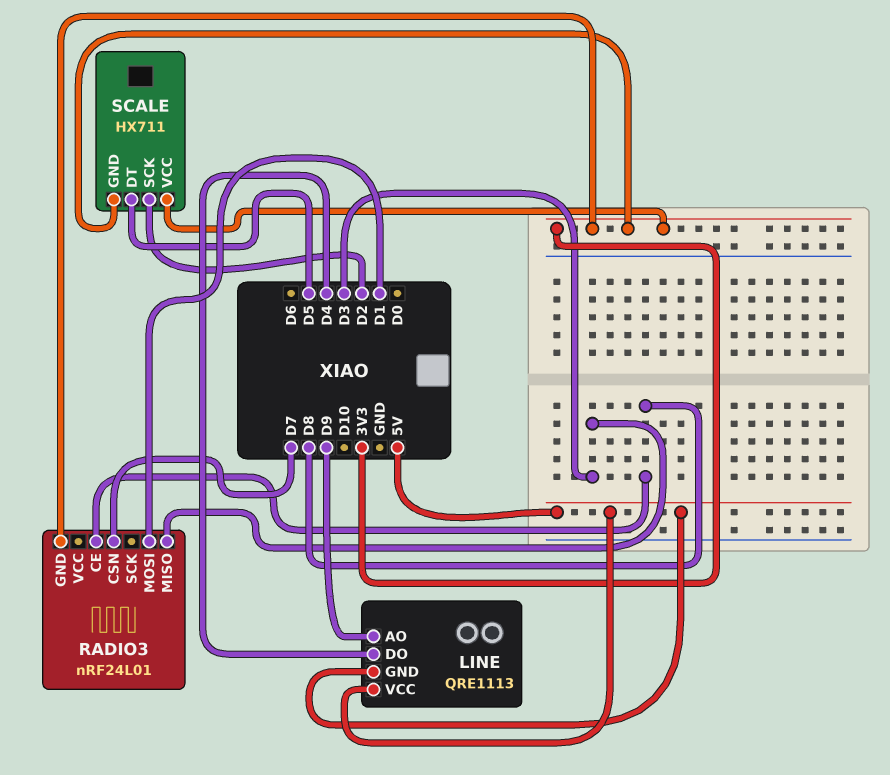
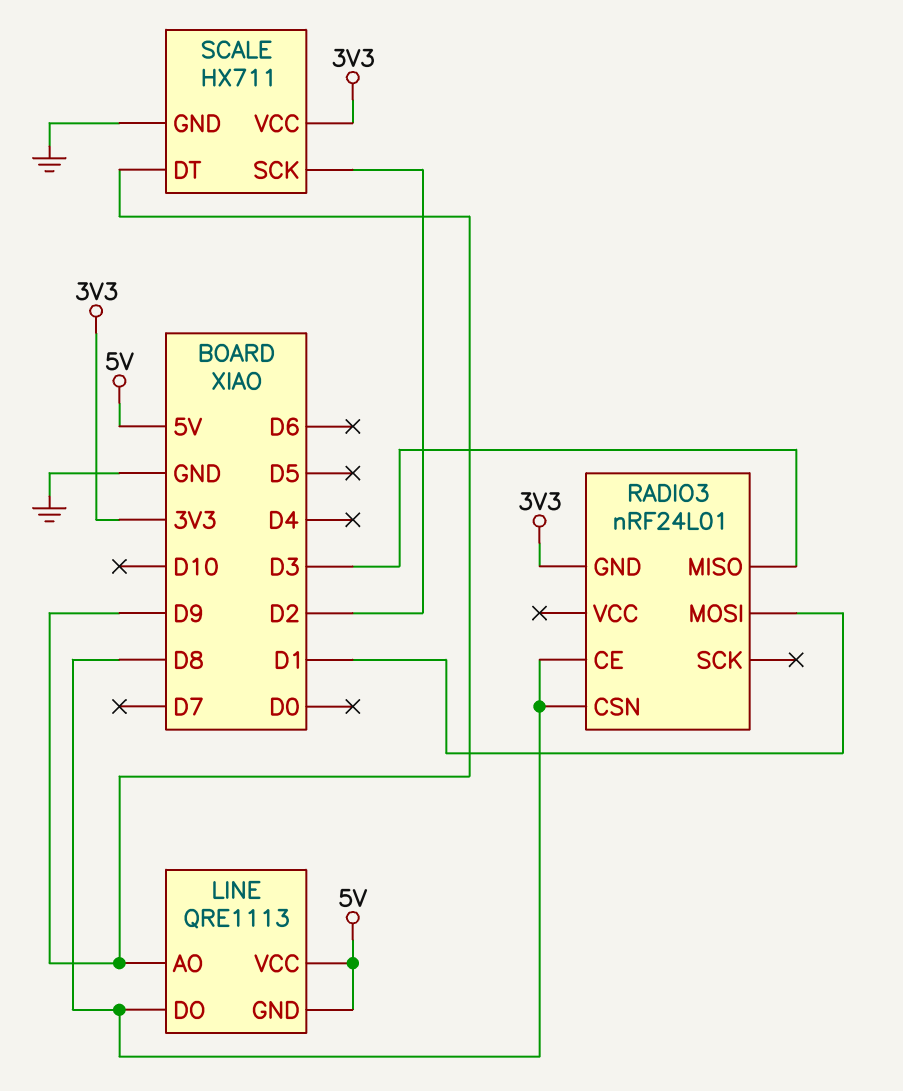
LINE pin DO: D4 -> D8
RADIO3 pin CSN: D7 -> D8
SCALE pin DT: D5 -> D9
SCALE pin GND: 3V3 -> GND

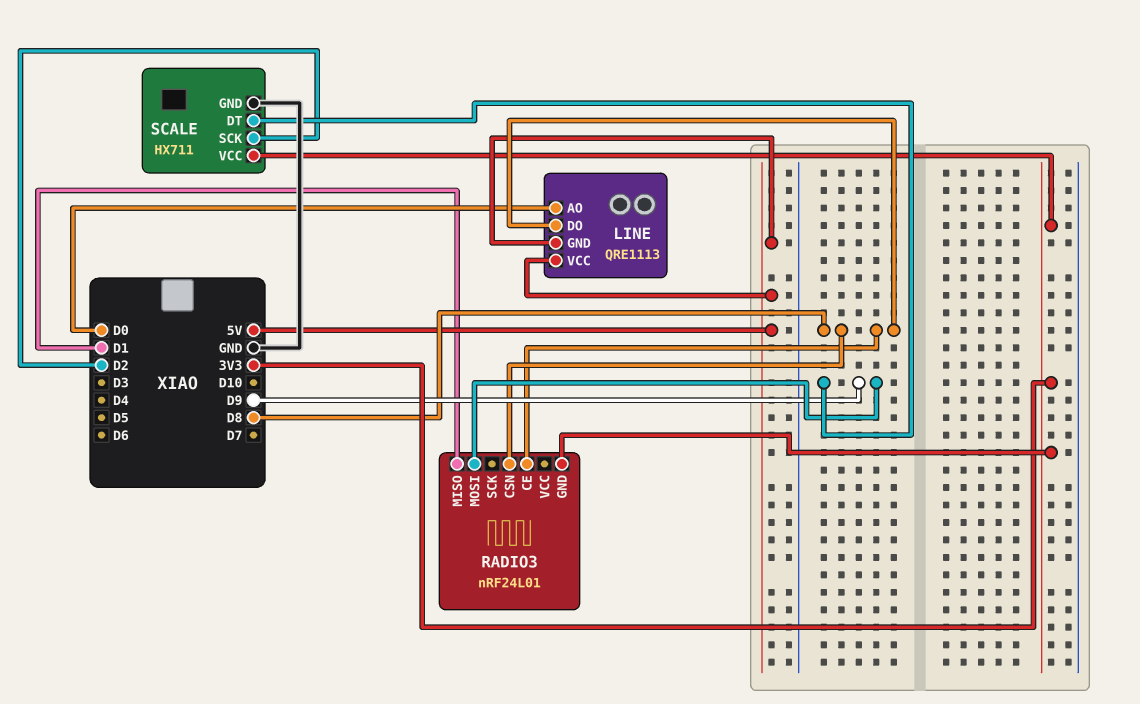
LINE pin AO: D9 -> D0
RADIO3 pin MISO: D3 -> D1
RADIO3 pin MOSI: D1 -> D9

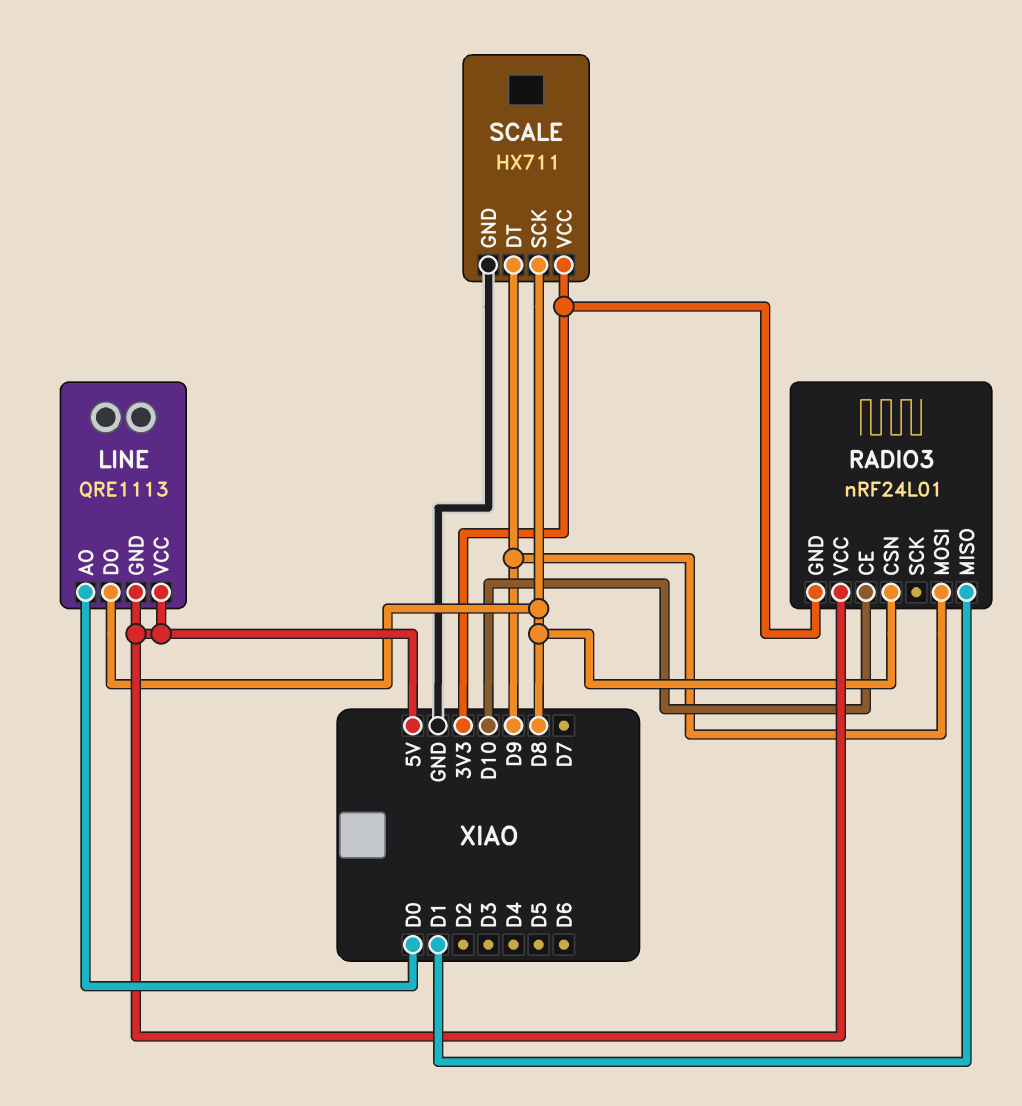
RADIO3 pin CE: D8 -> D10
RADIO3 pin VCC: none -> 5V
SCALE pin SCK: D2 -> D8

